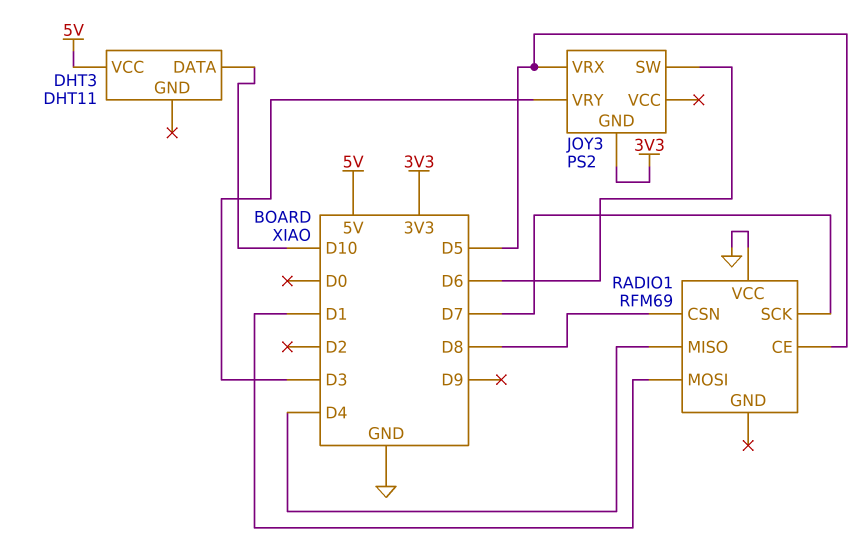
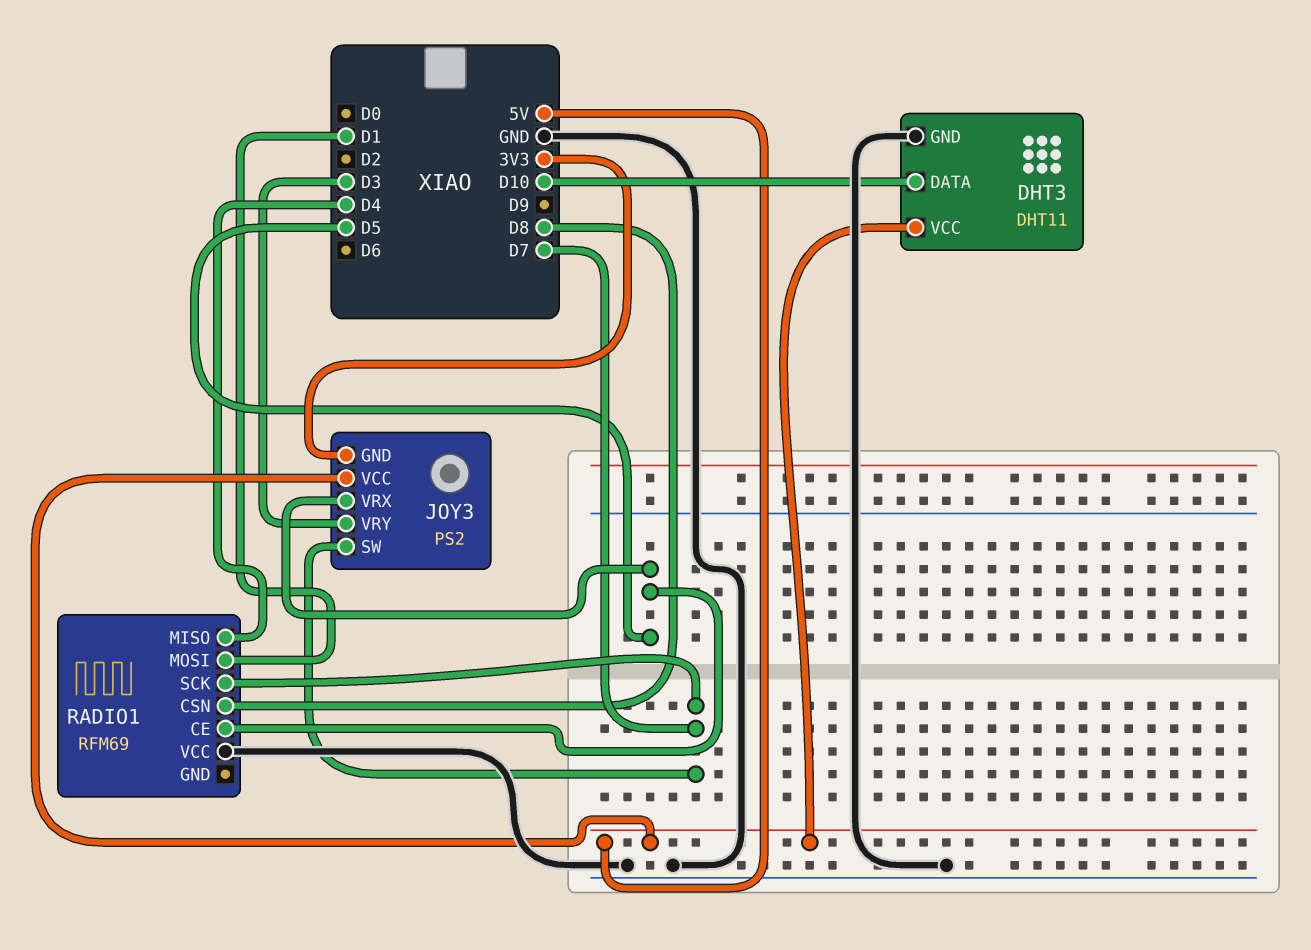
DHT3 pin GND: none -> GND
JOY3 pin SW: D6 -> D7
JOY3 pin VCC: none -> 5V

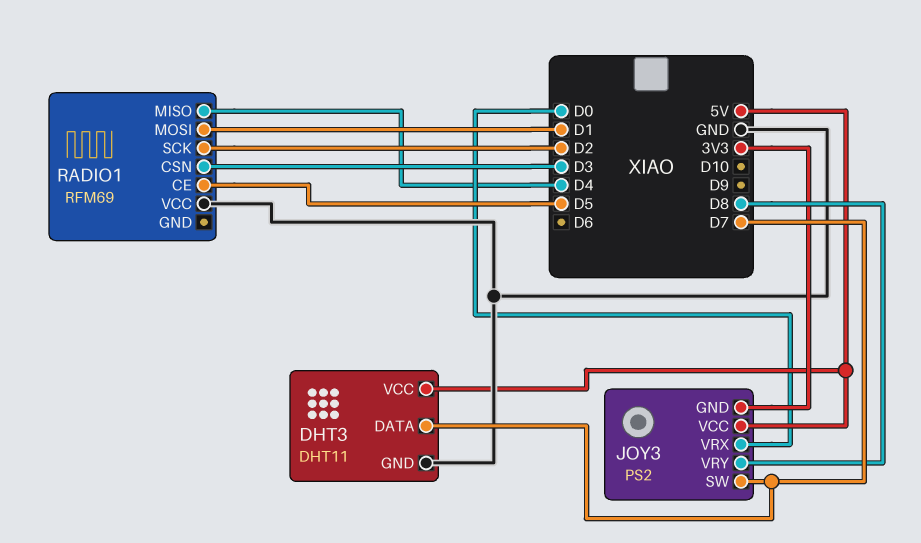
DHT3 pin DATA: D10 -> D7
JOY3 pin VRX: D5 -> D0
JOY3 pin VRY: D3 -> D8
RADIO1 pin CSN: D8 -> D3
RADIO1 pin SCK: D7 -> D2

